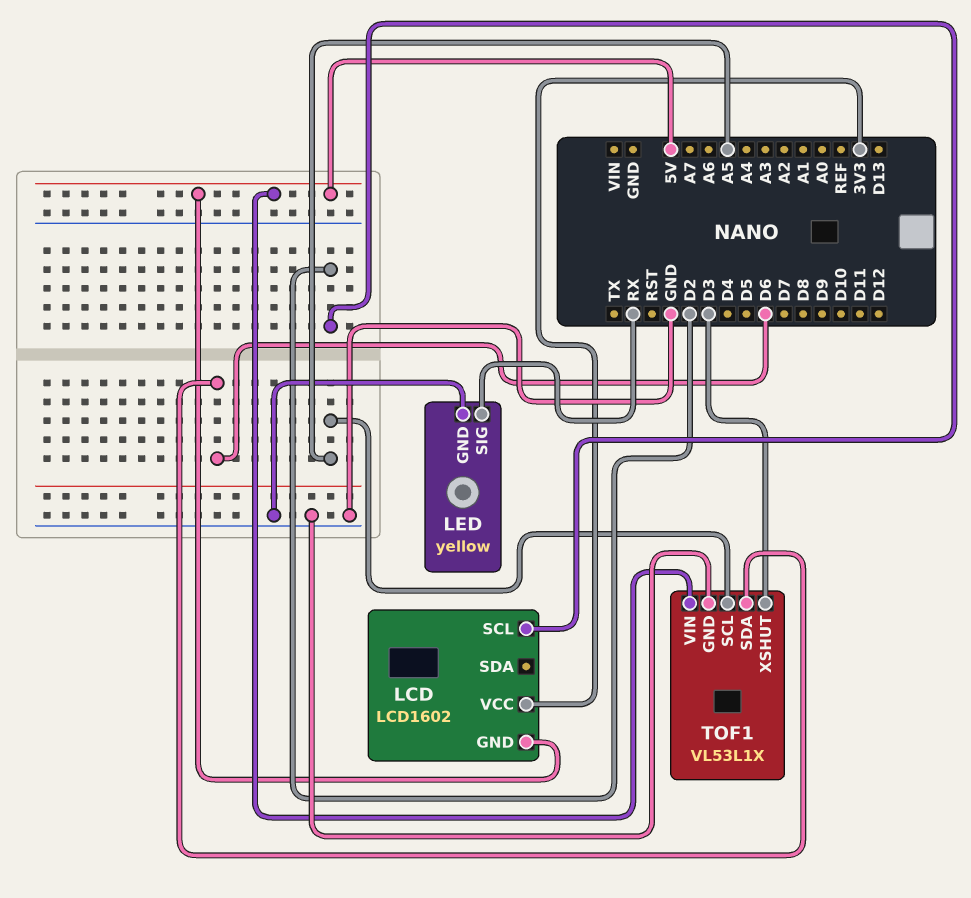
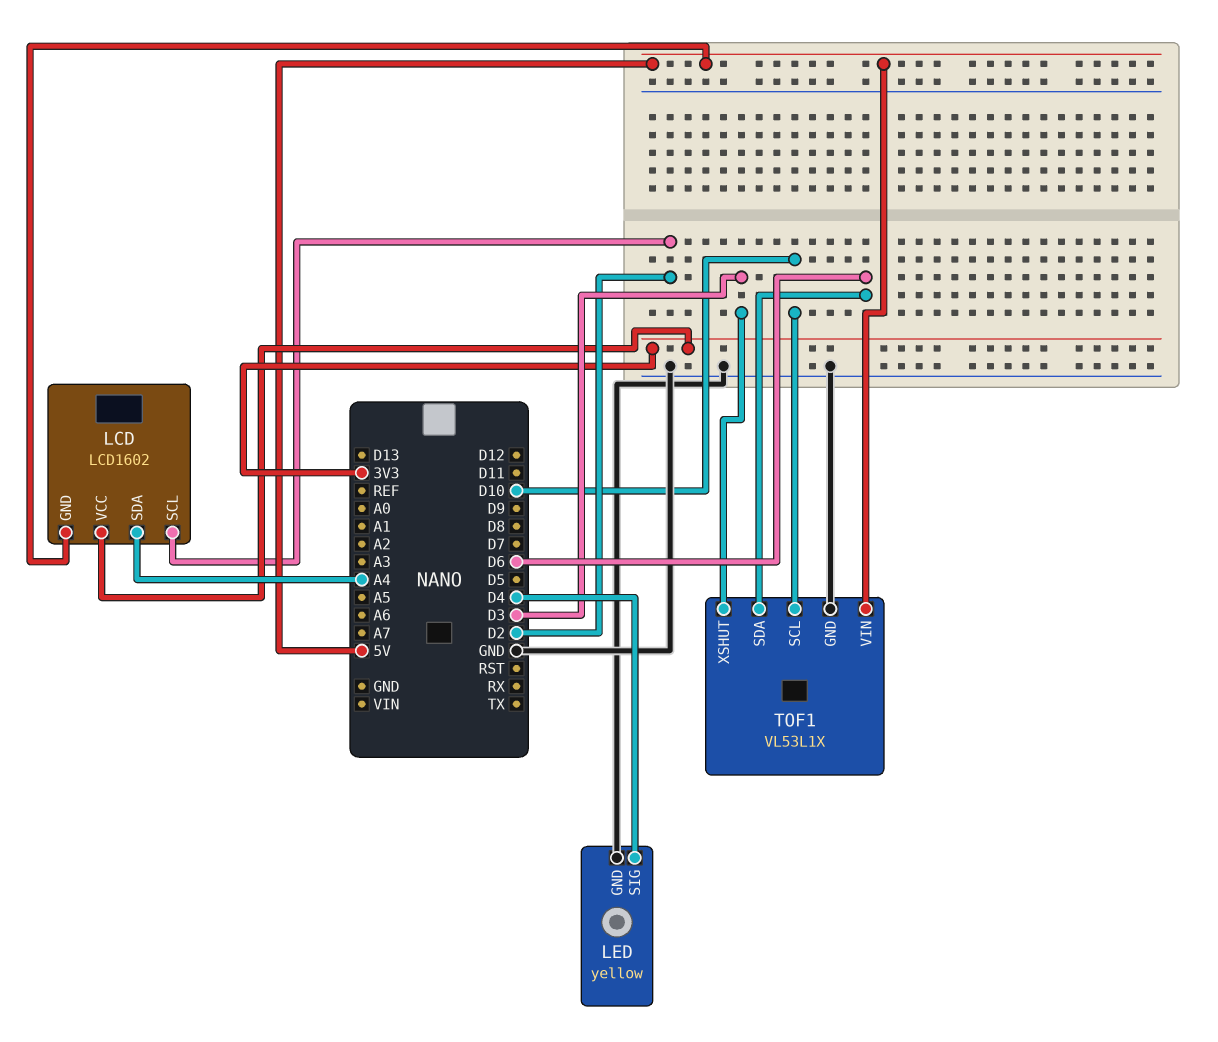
LCD pin SDA: none -> A4
LED pin SIG: RX -> D4
TOF1 pin SCL: A5 -> D10

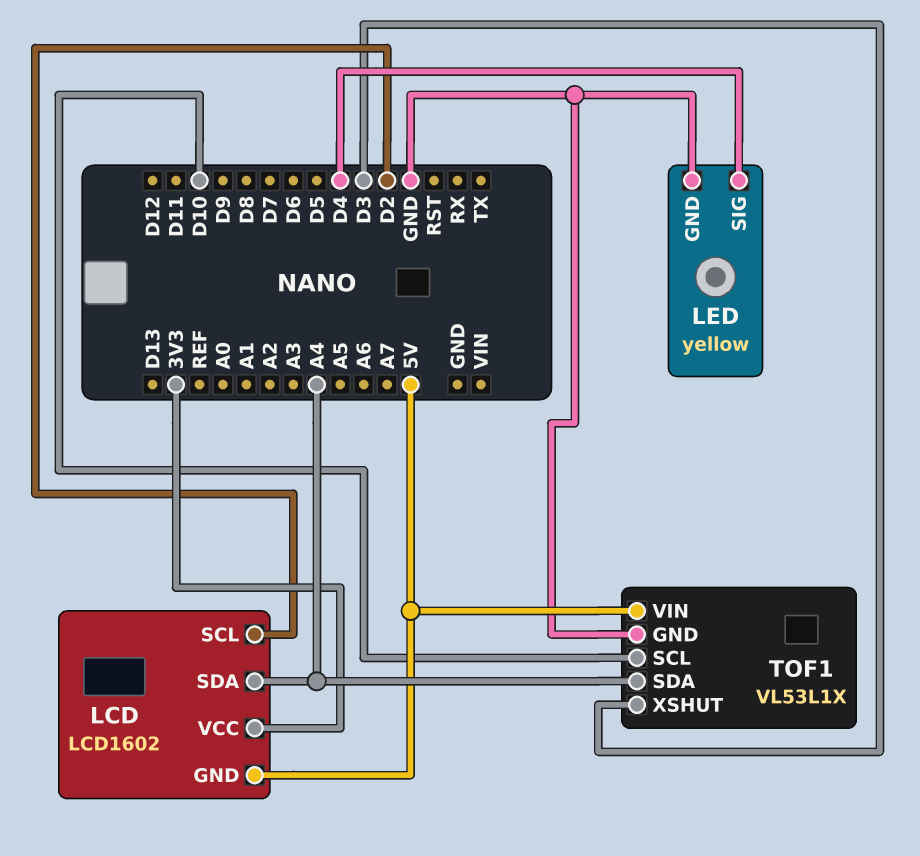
TOF1 pin SDA: D6 -> A4

